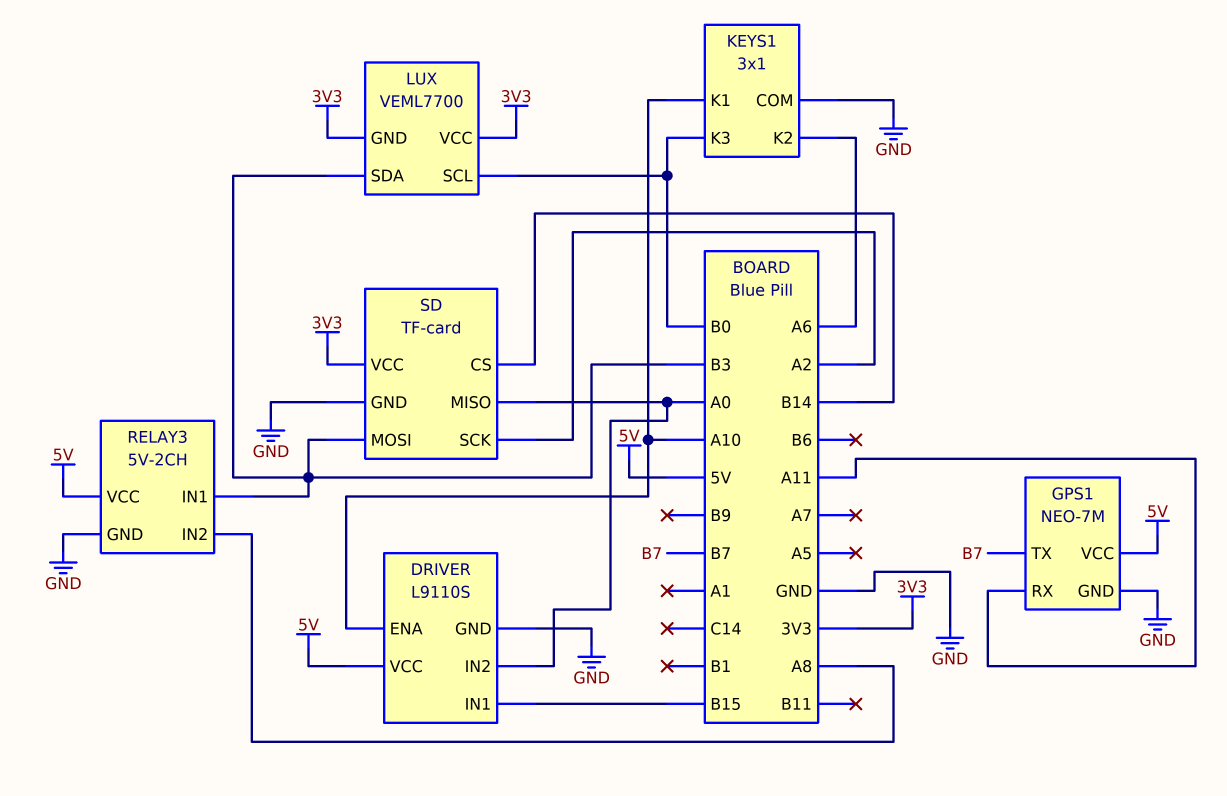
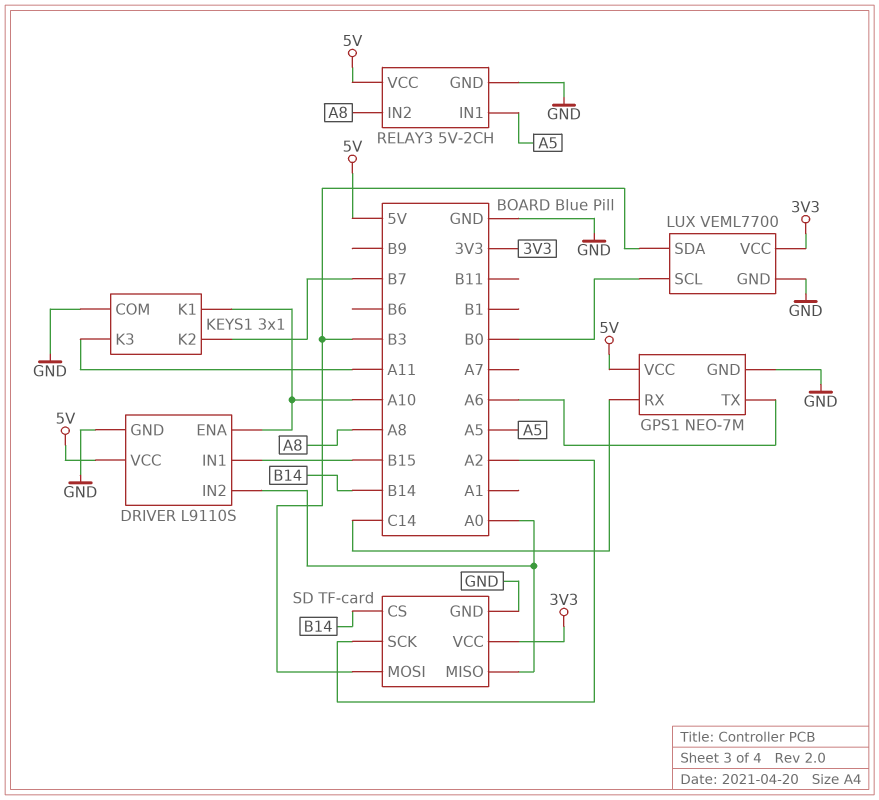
GPS1 pin RX: A11 -> C14
GPS1 pin TX: B7 -> A6
KEYS1 pin K2: A6 -> B7
KEYS1 pin K3: B0 -> A11
LUX pin GND: 3V3 -> GND
RELAY3 pin IN1: B3 -> A5

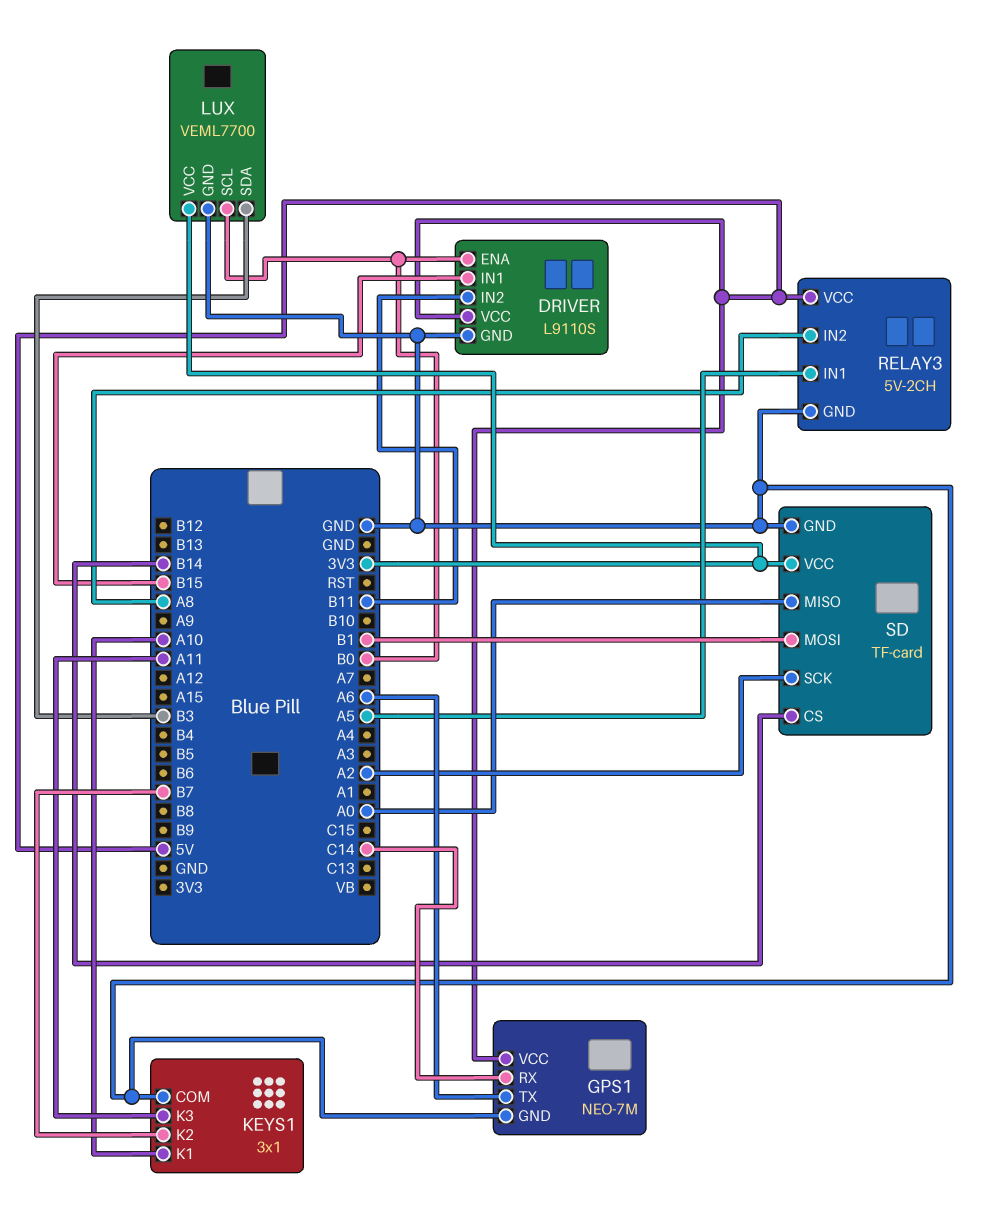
DRIVER pin ENA: A10 -> B0
DRIVER pin IN2: A0 -> B11
SD pin MOSI: B3 -> B1

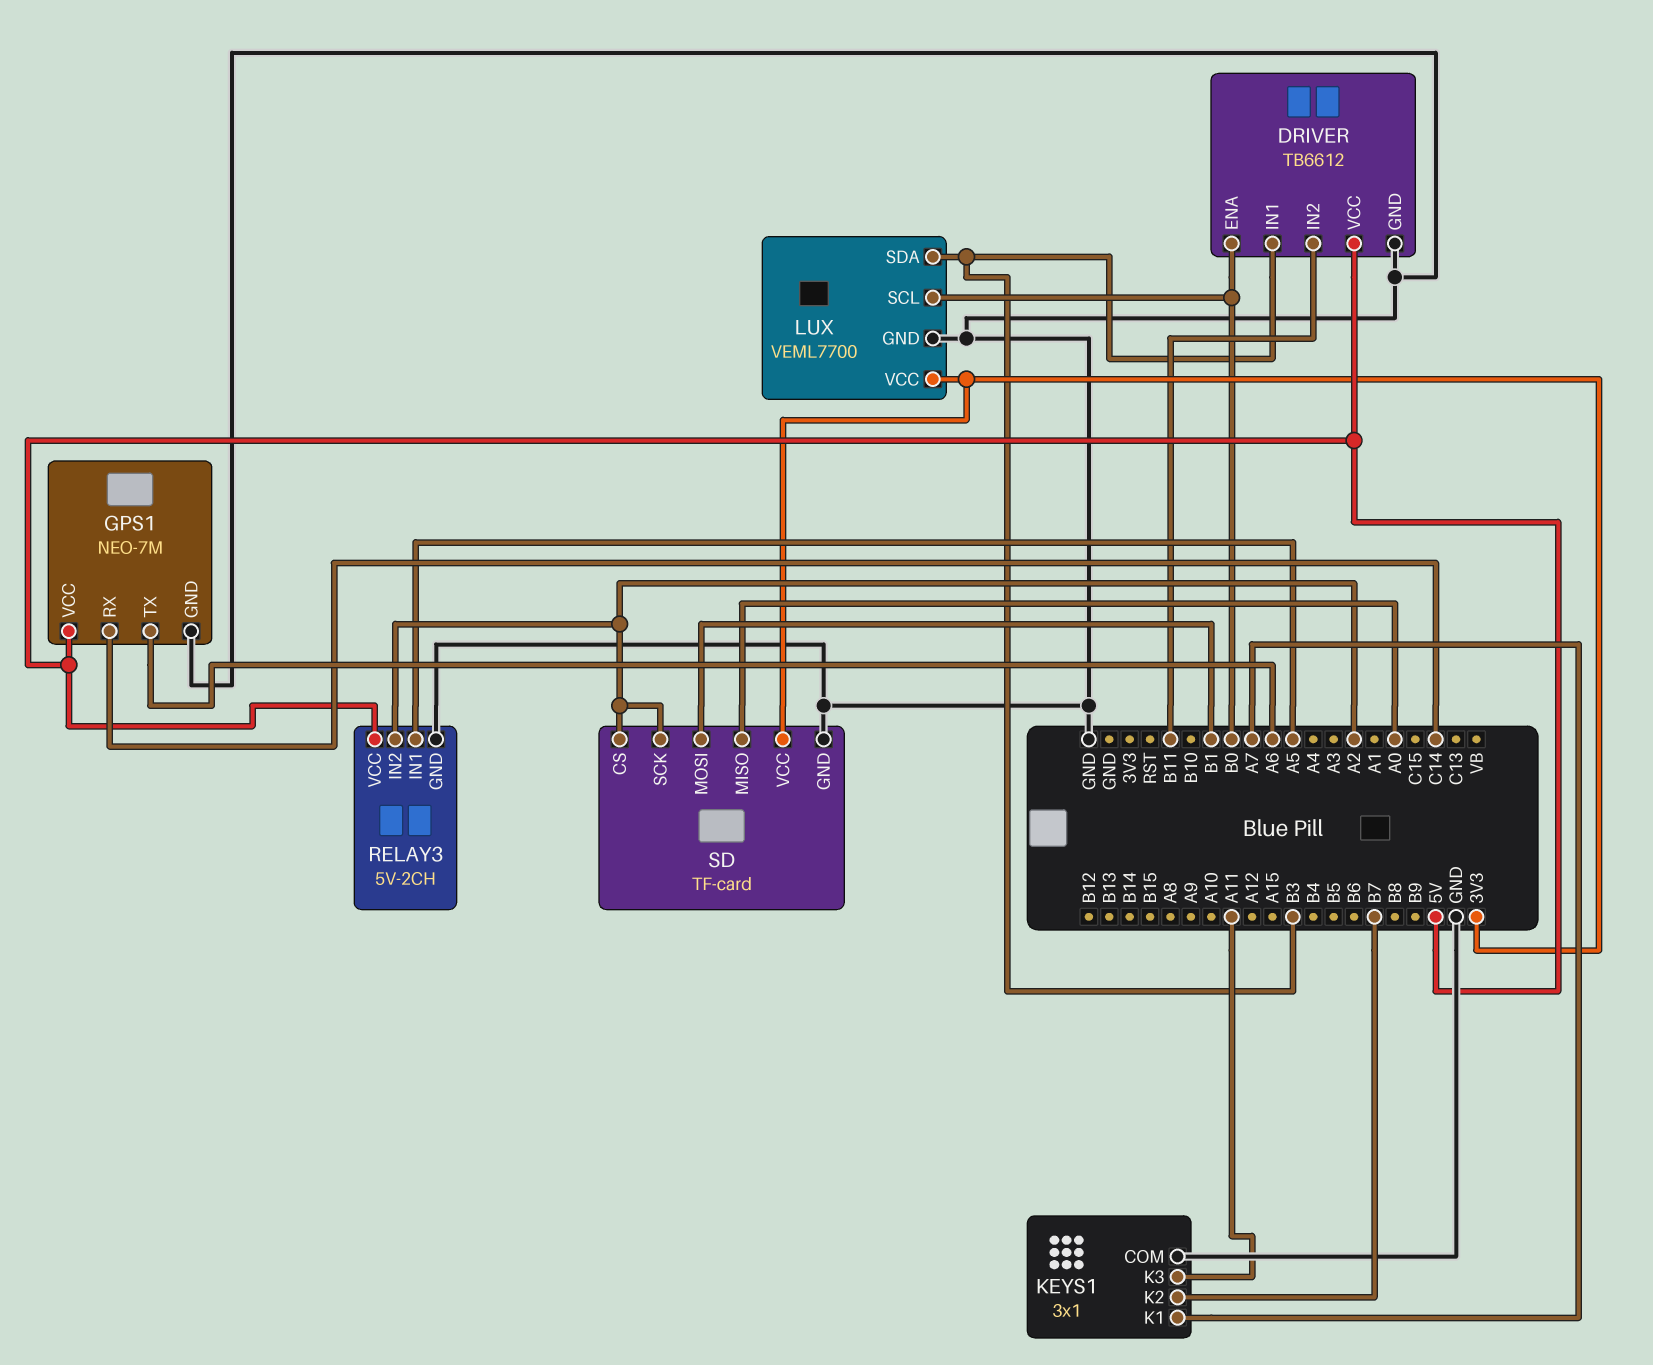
DRIVER: L9110S -> TB6612
DRIVER pin IN1: B15 -> B3
KEYS1 pin K1: A10 -> A7
RELAY3 pin IN2: A8 -> A2
SD pin CS: B14 -> A2

